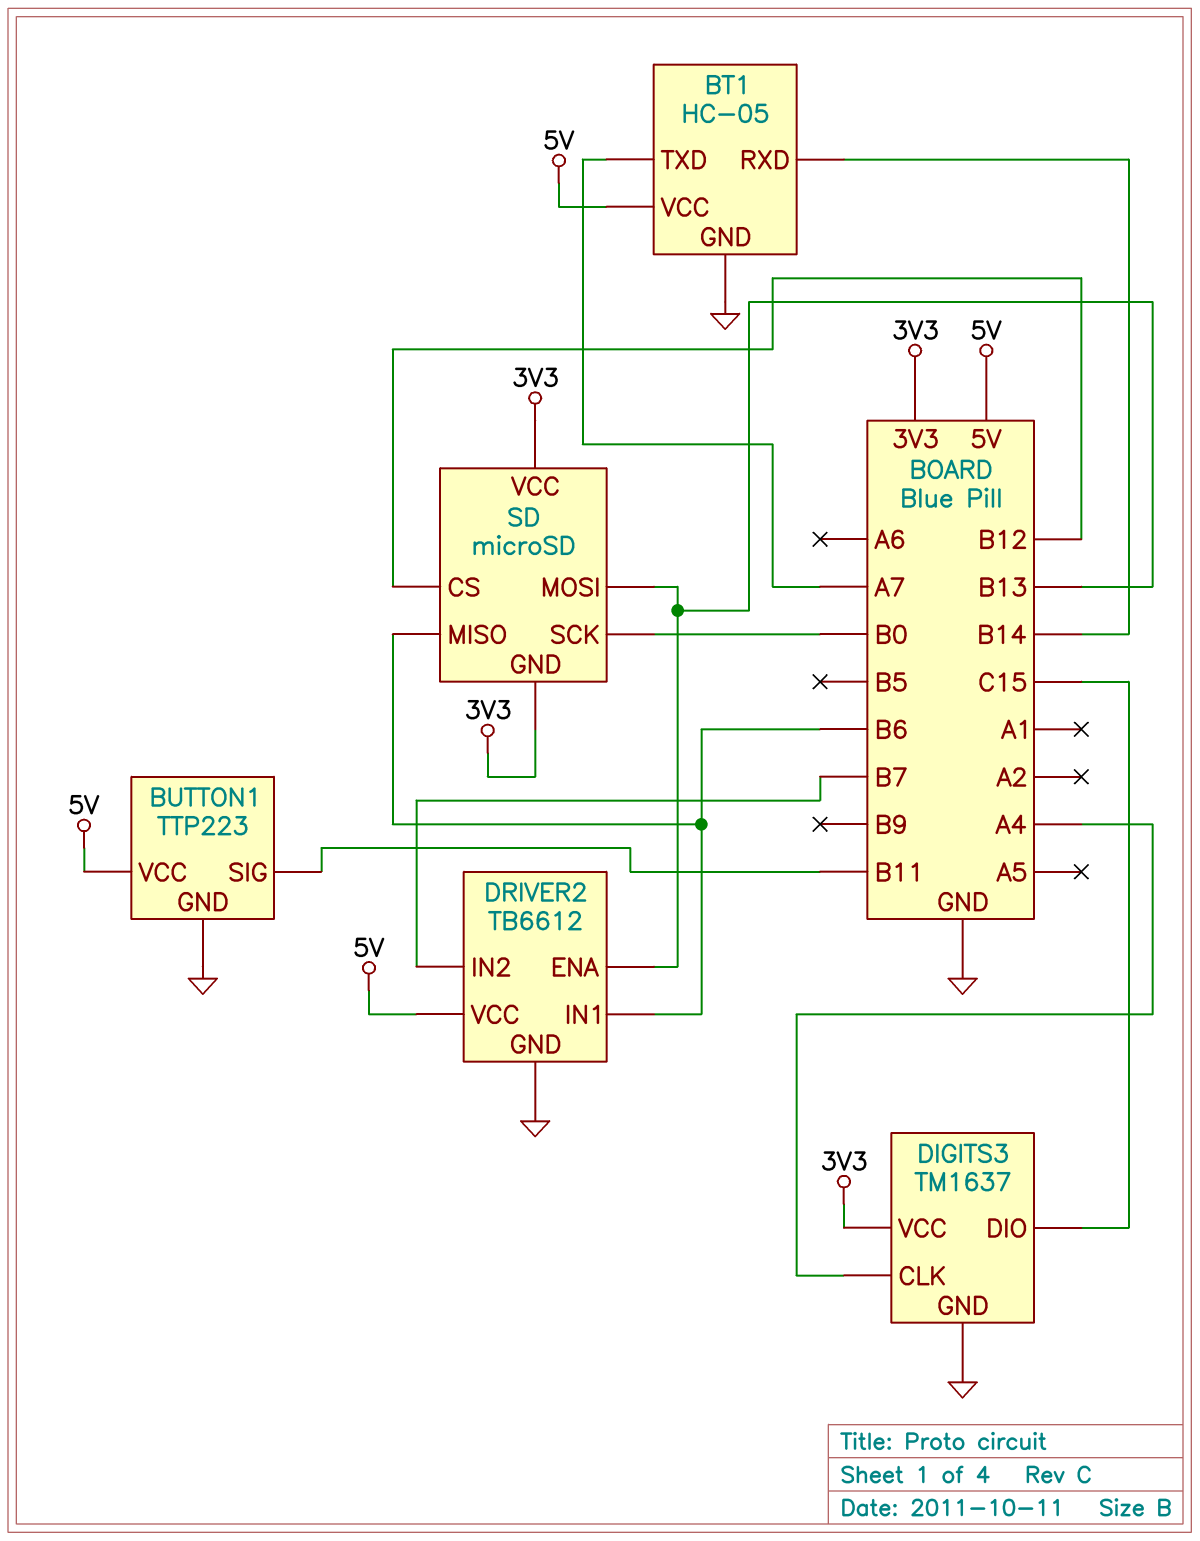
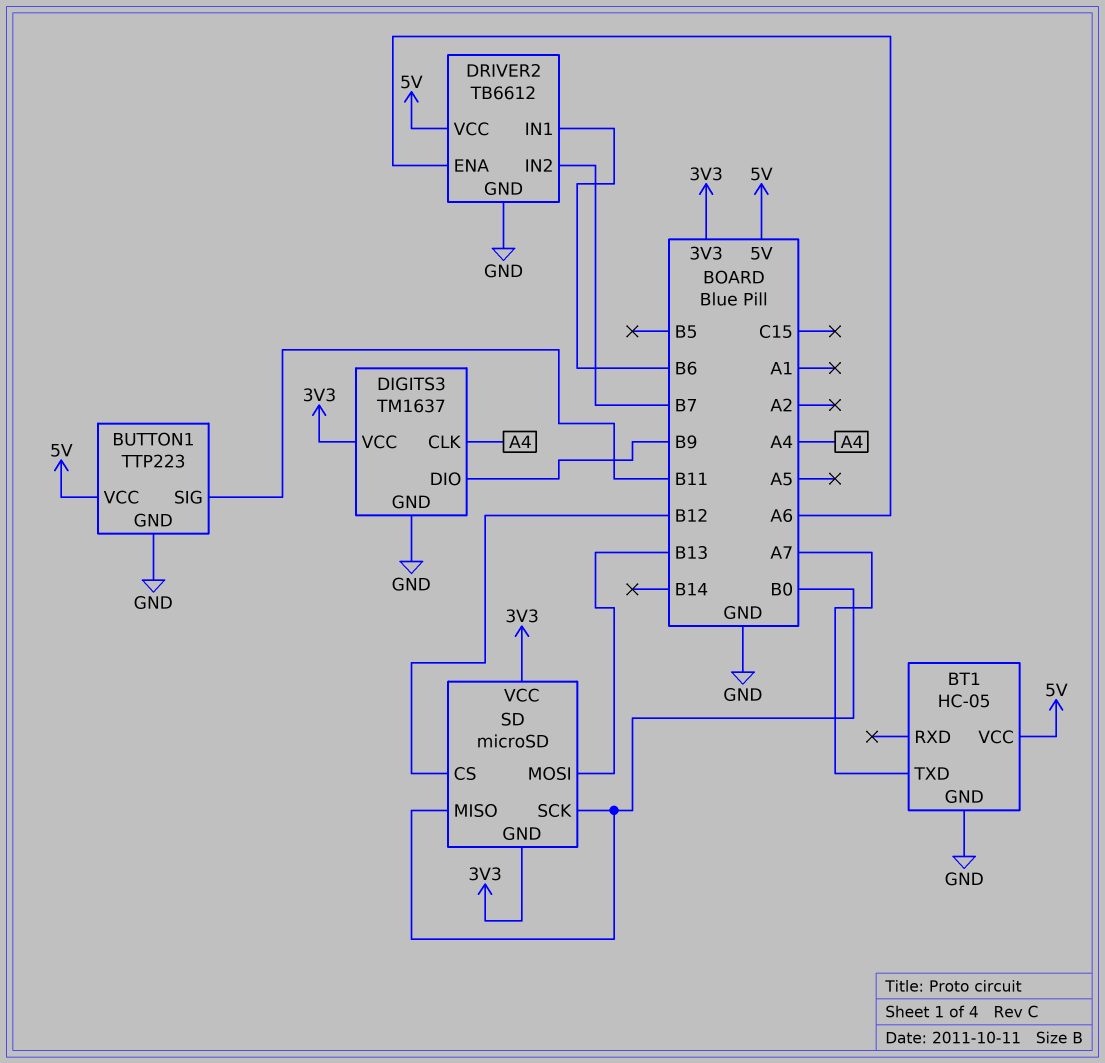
BT1 pin RXD: B14 -> none
DIGITS3 pin DIO: C15 -> B9
DRIVER2 pin ENA: B13 -> A6
SD pin MISO: B6 -> B0

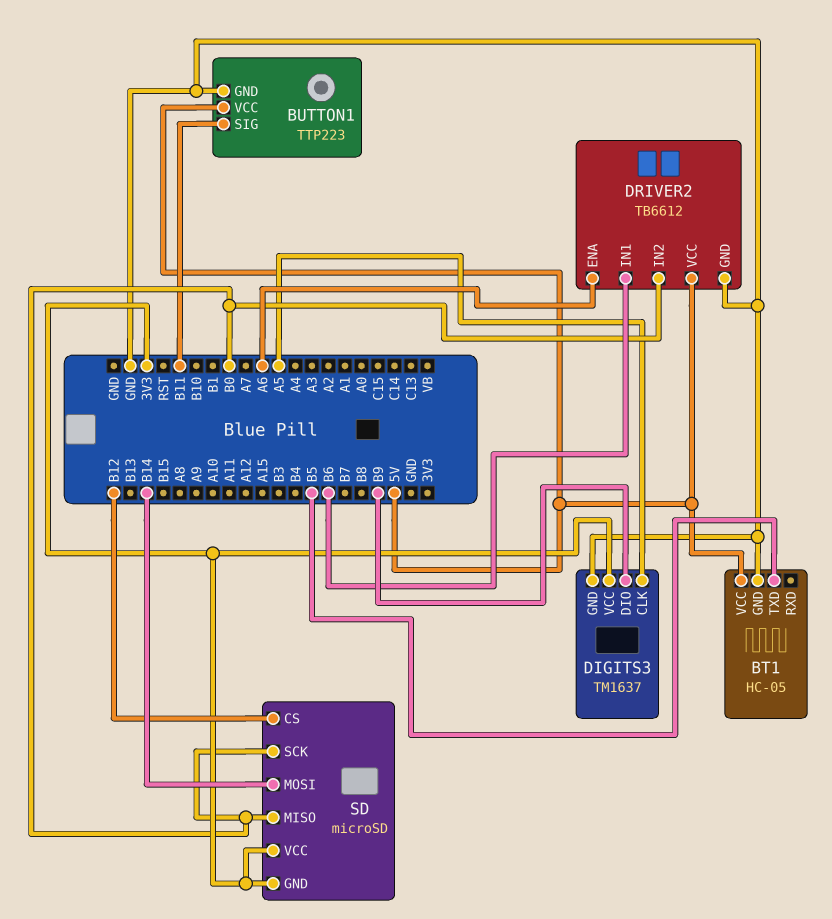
BT1 pin TXD: A7 -> B5
DIGITS3 pin CLK: A4 -> A5
DRIVER2 pin IN2: B7 -> B0
SD pin MOSI: B13 -> B14

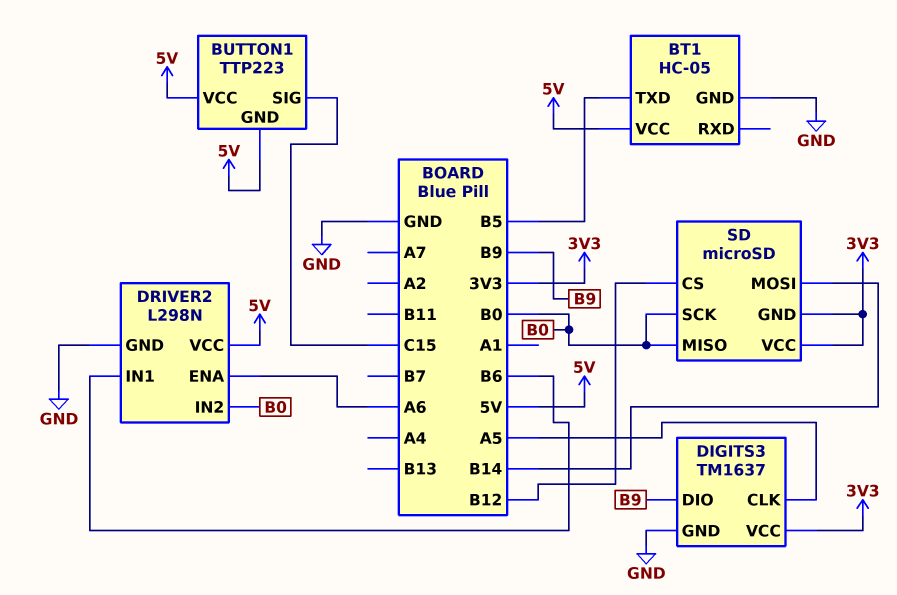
BUTTON1 pin GND: GND -> 5V
BUTTON1 pin SIG: B11 -> C15
DRIVER2: TB6612 -> L298N

